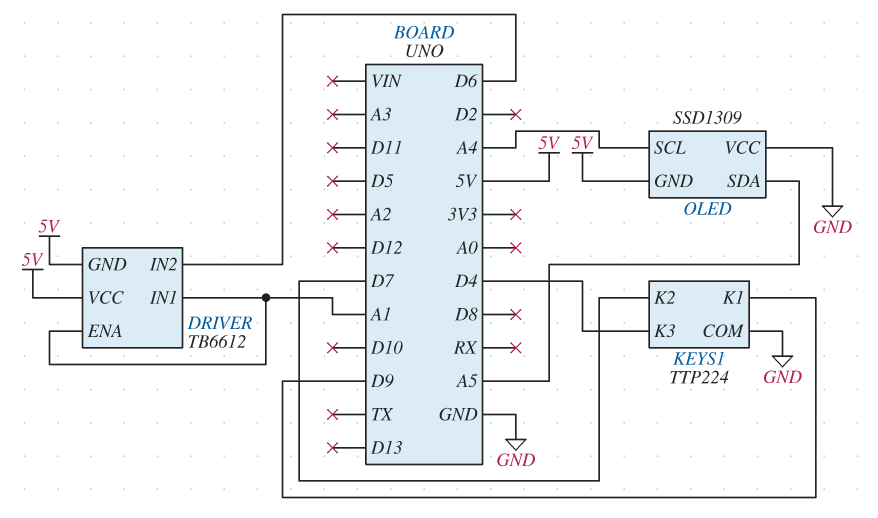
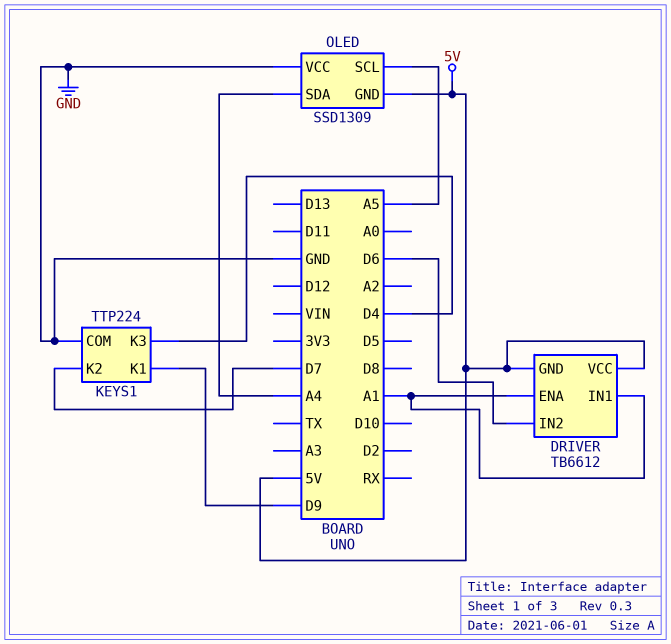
OLED pin SCL: A4 -> A5
OLED pin SDA: A5 -> A4

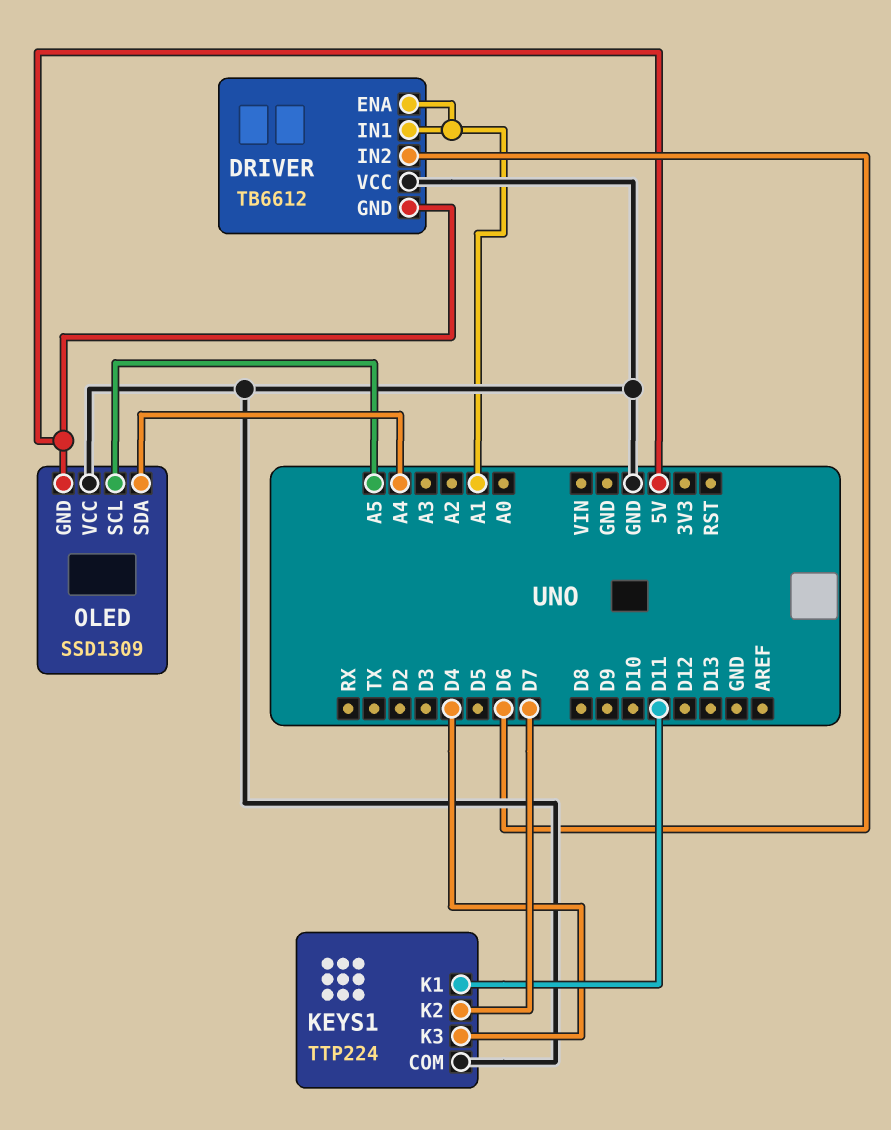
DRIVER pin VCC: 5V -> GND
KEYS1 pin K1: D9 -> D11

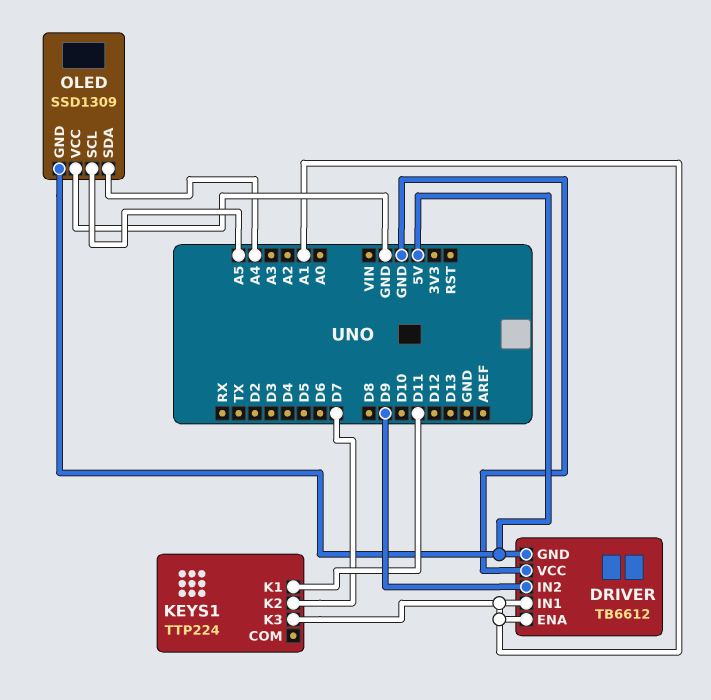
DRIVER pin IN2: D6 -> D9
KEYS1 pin COM: GND -> none
KEYS1 pin K3: D4 -> A1

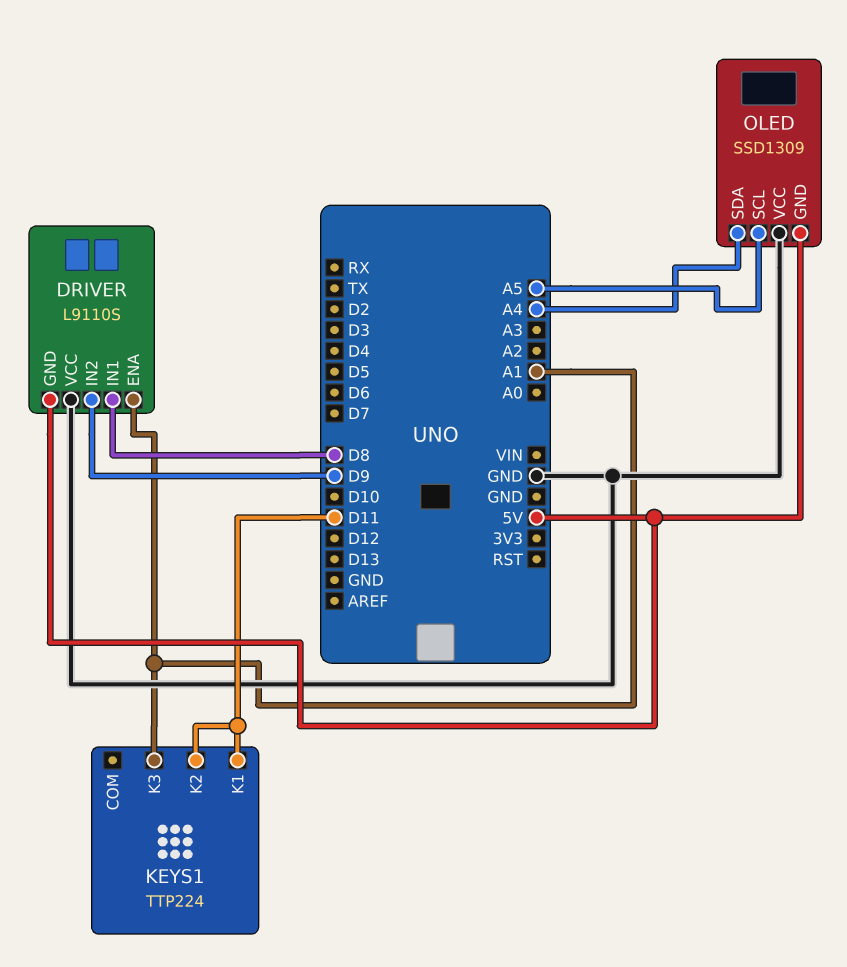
DRIVER: TB6612 -> L9110S
DRIVER pin IN1: A1 -> D8
KEYS1 pin K2: D7 -> D11

